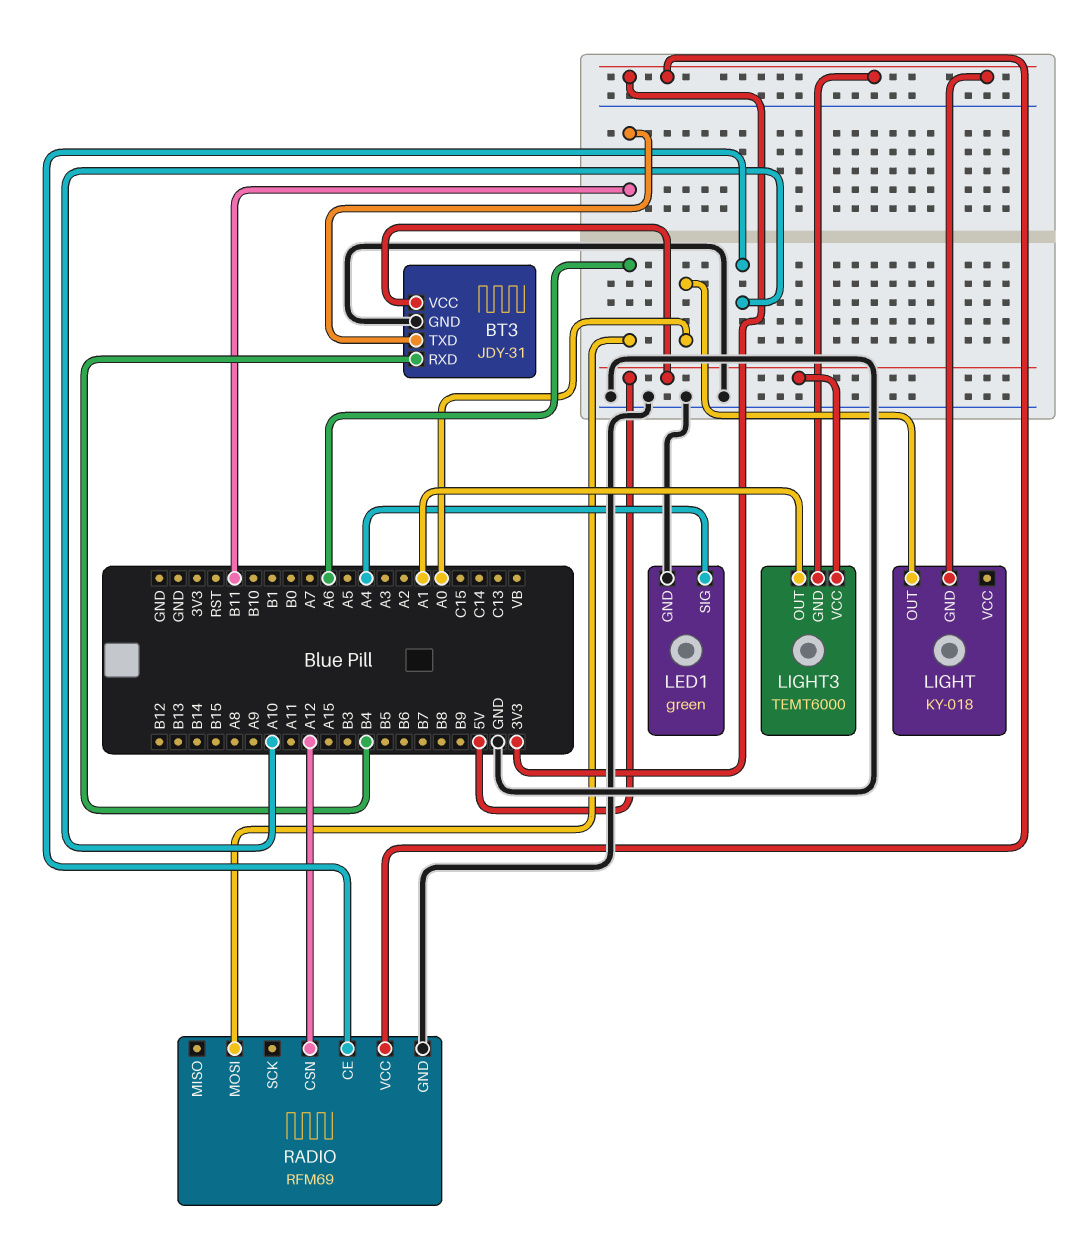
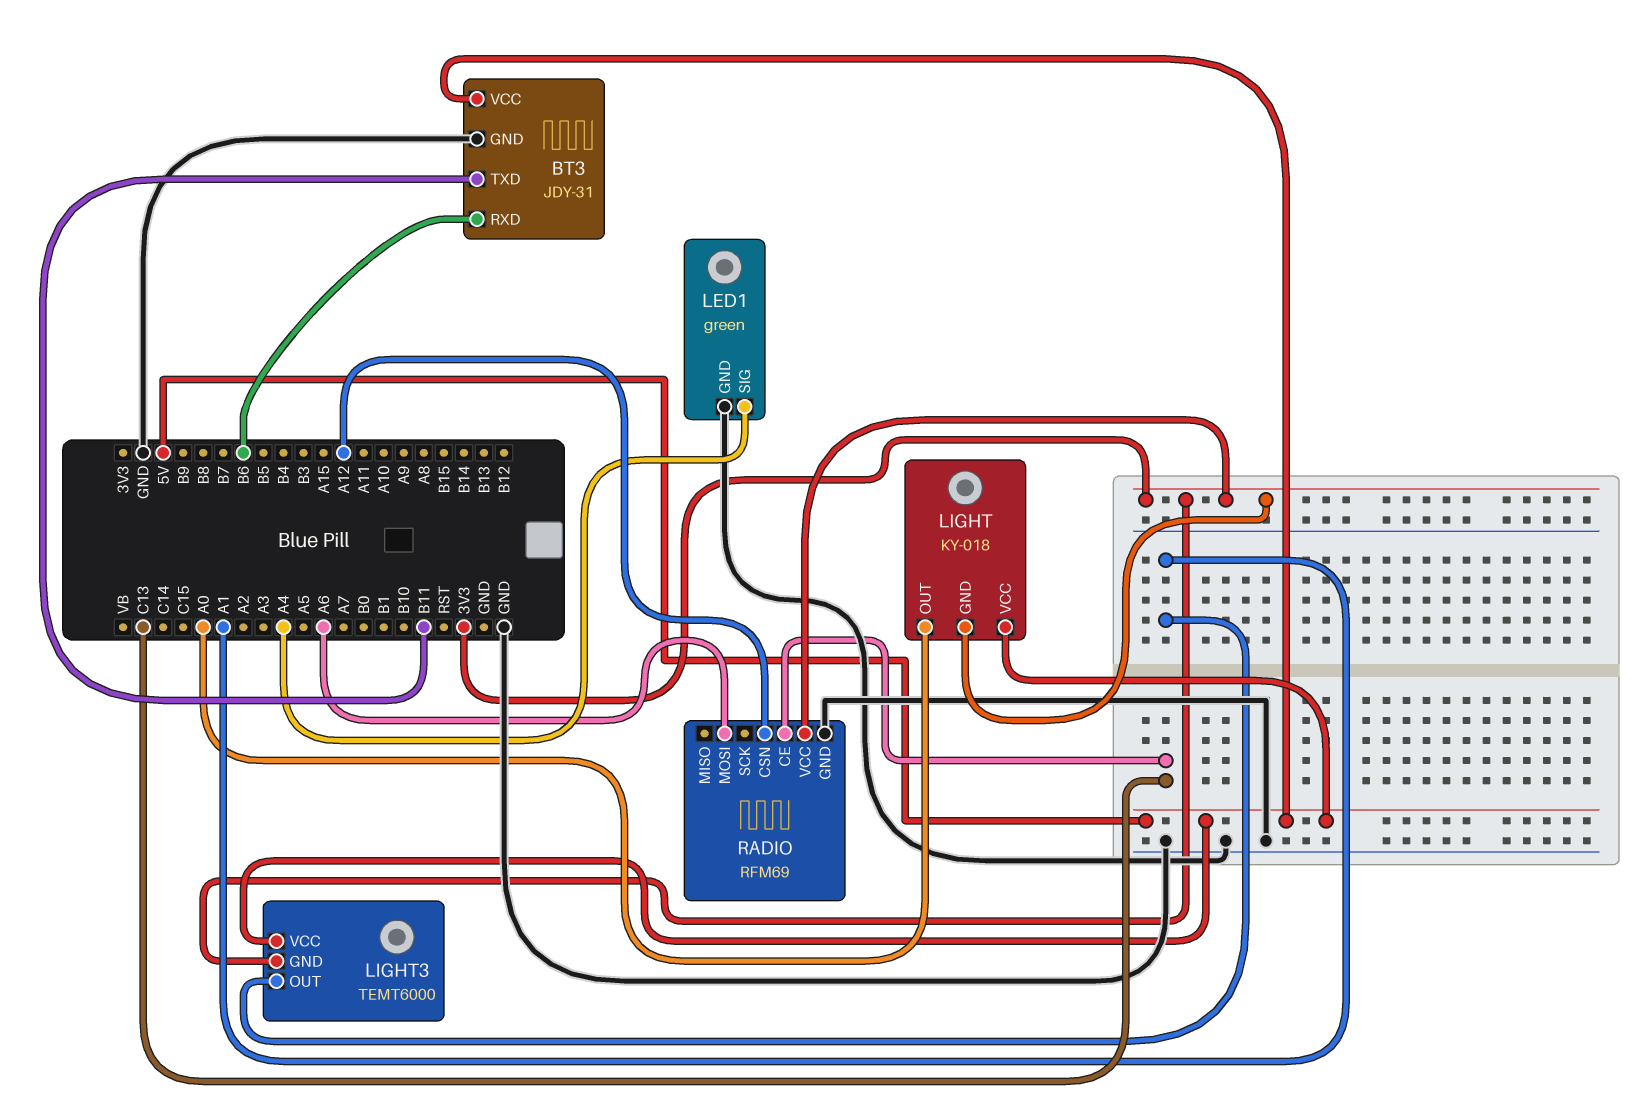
BT3 pin RXD: B4 -> B6
LIGHT pin VCC: none -> 5V
RADIO pin CE: A10 -> C13

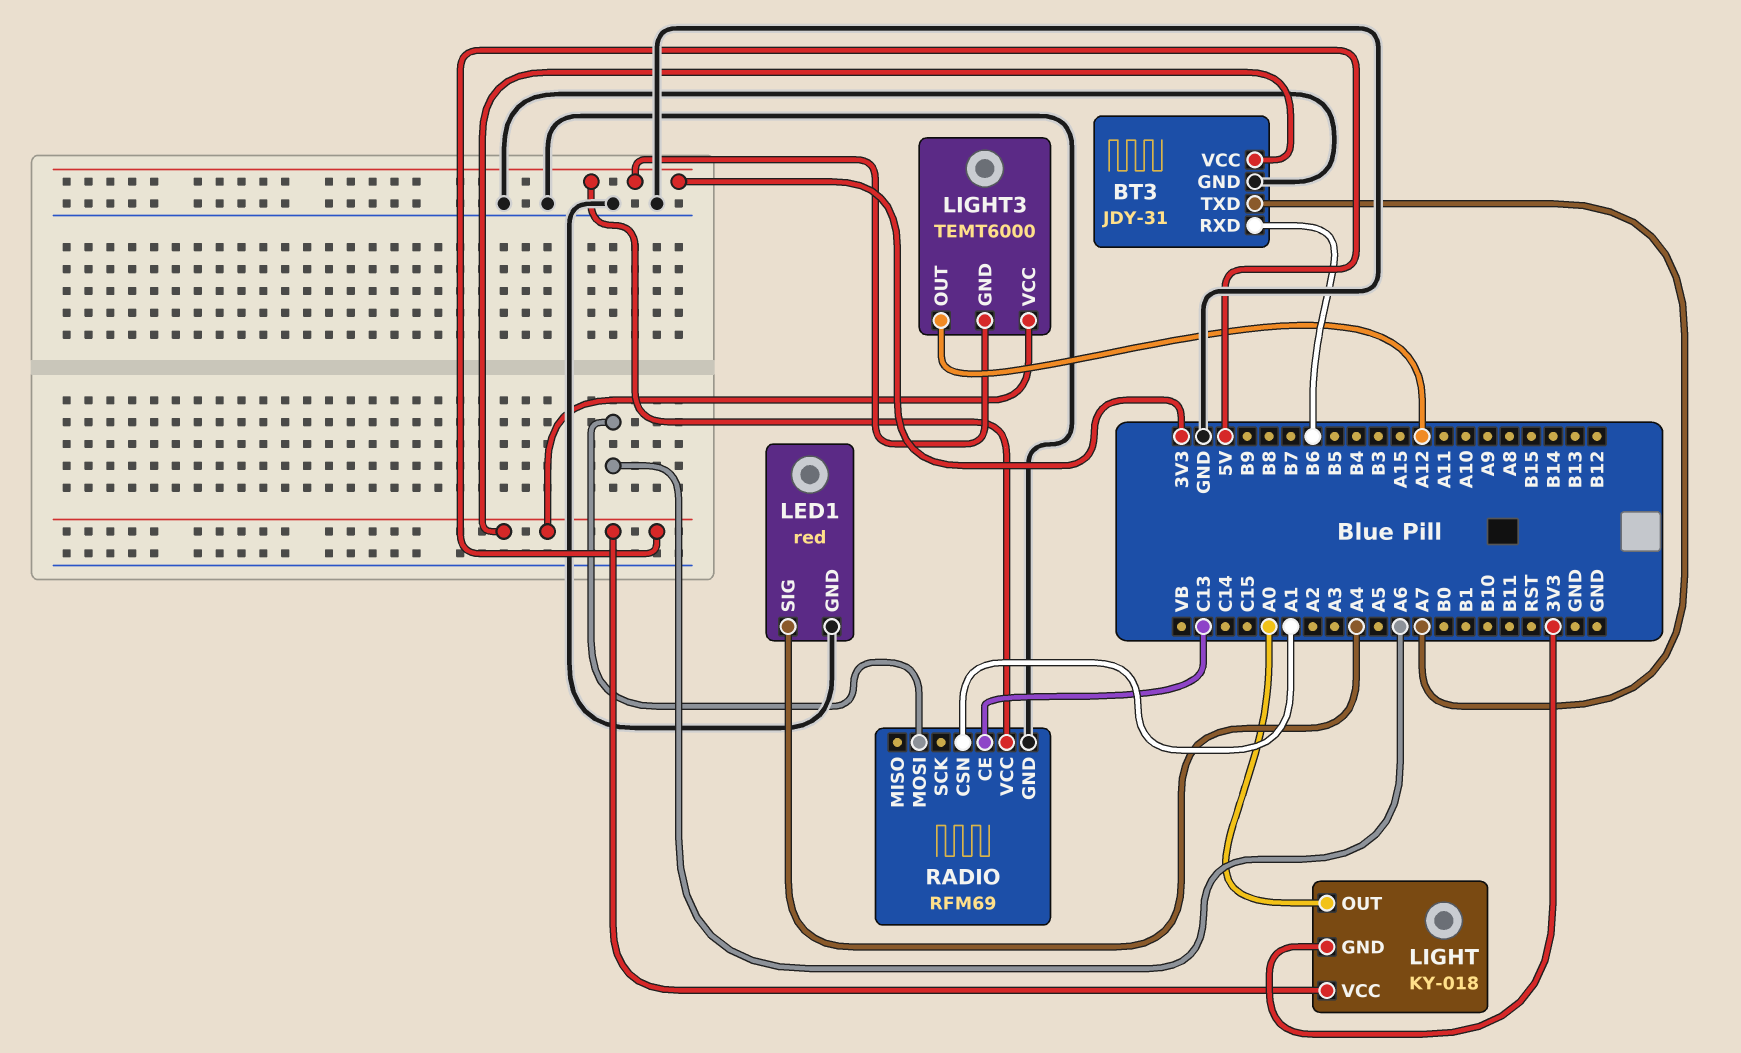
BT3 pin TXD: B11 -> A7
LED1: green -> red
LIGHT3 pin OUT: A1 -> A12
RADIO pin CSN: A12 -> A1

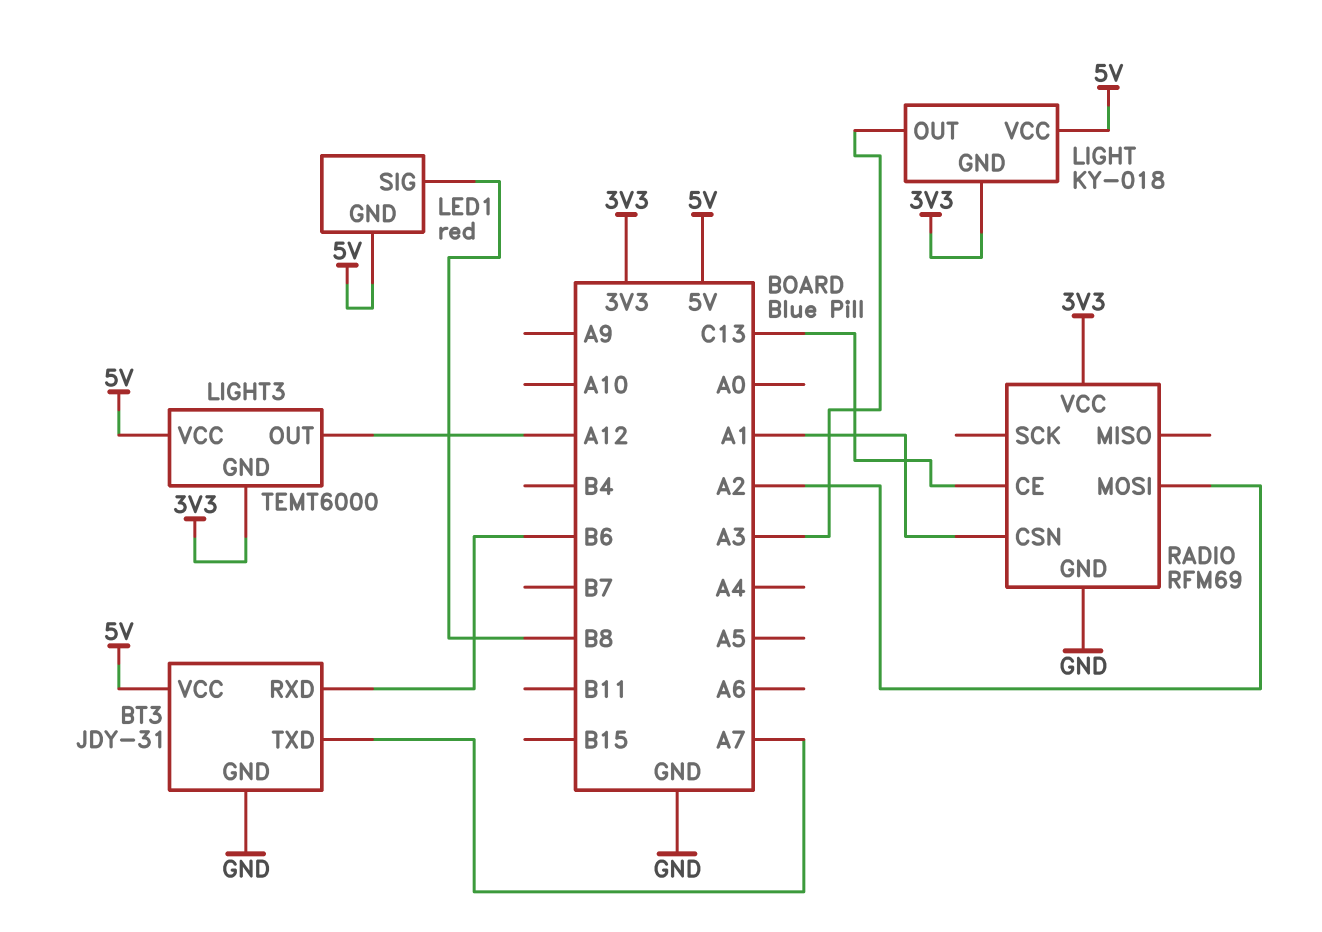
LED1 pin GND: GND -> 5V
LED1 pin SIG: A4 -> B8
LIGHT pin OUT: A0 -> A3
RADIO pin MOSI: A6 -> A2

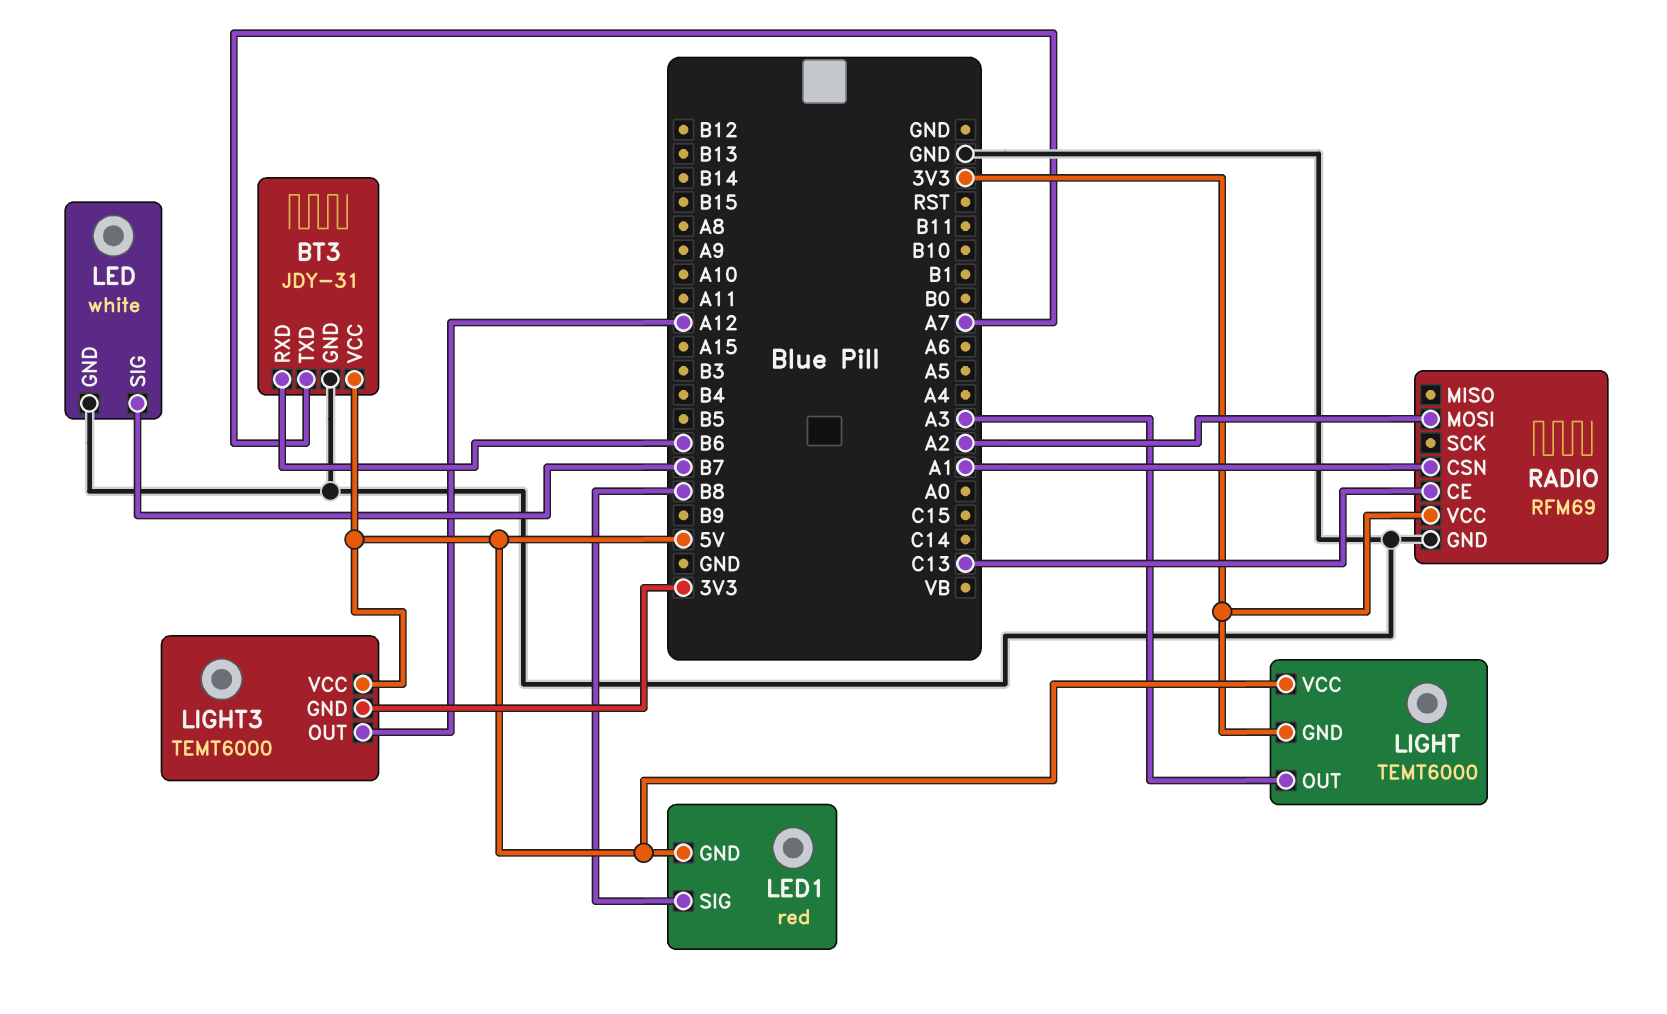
LED: none -> white
LED pin GND: none -> GND
LED pin SIG: none -> B7
LIGHT: KY-018 -> TEMT6000

